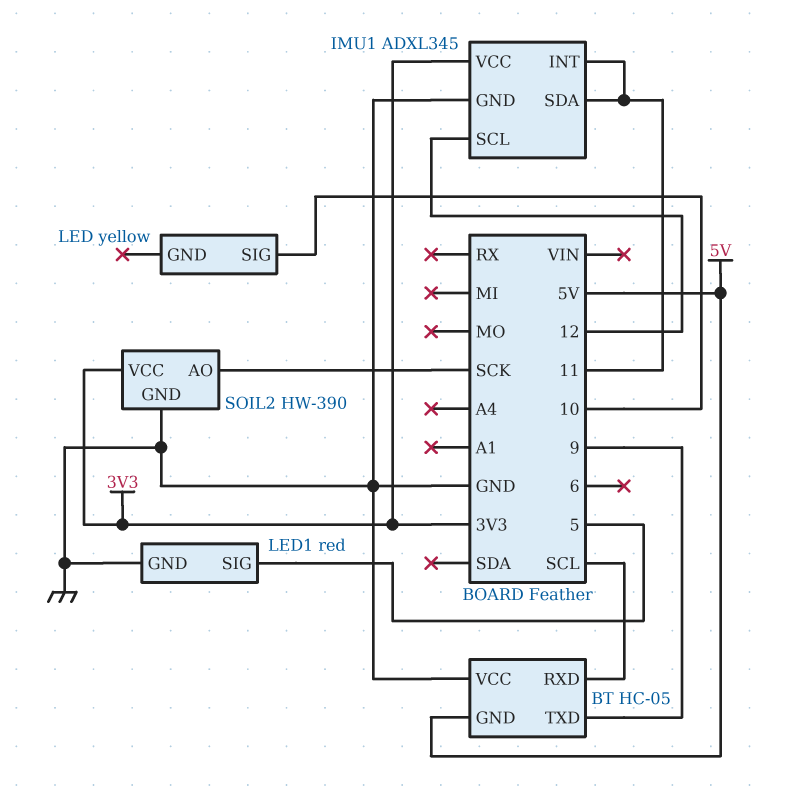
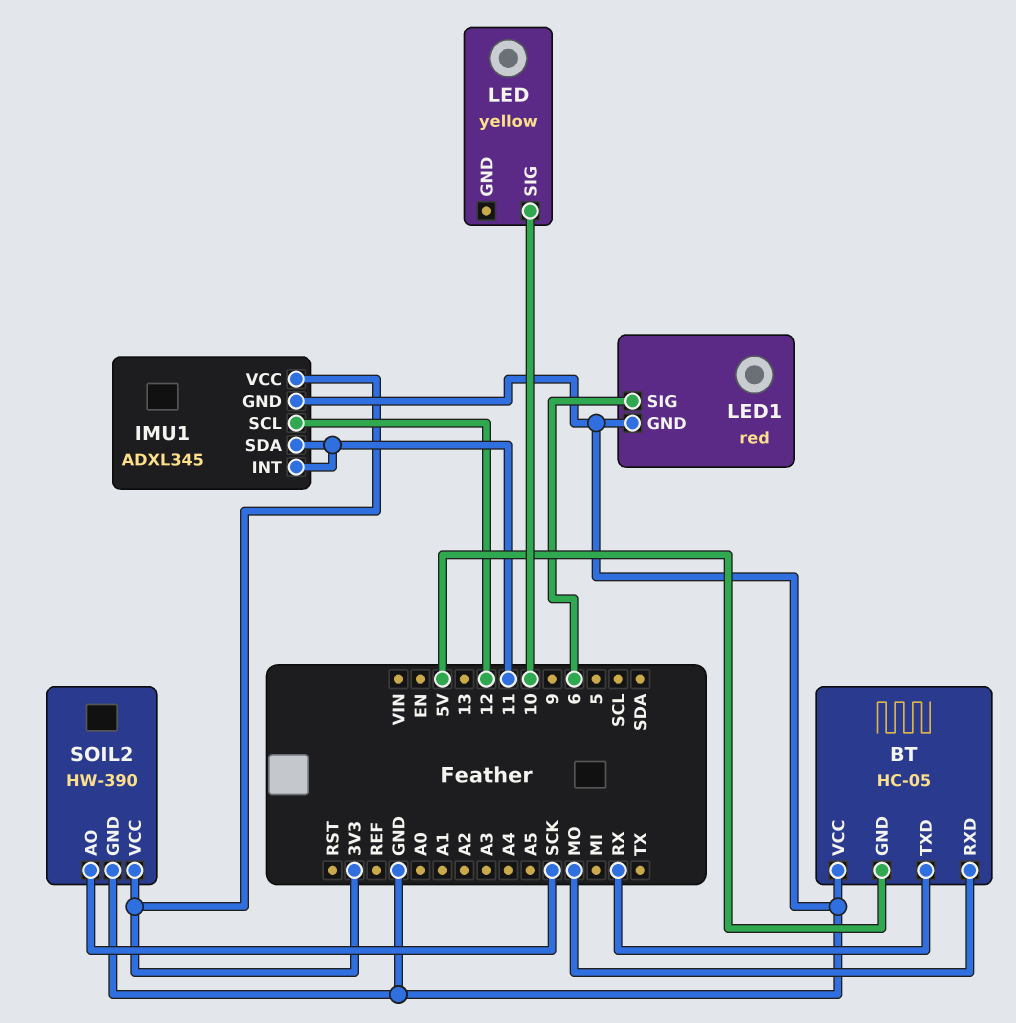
BT pin RXD: SCL -> MO
BT pin TXD: 9 -> RX
LED1 pin SIG: 5 -> 6

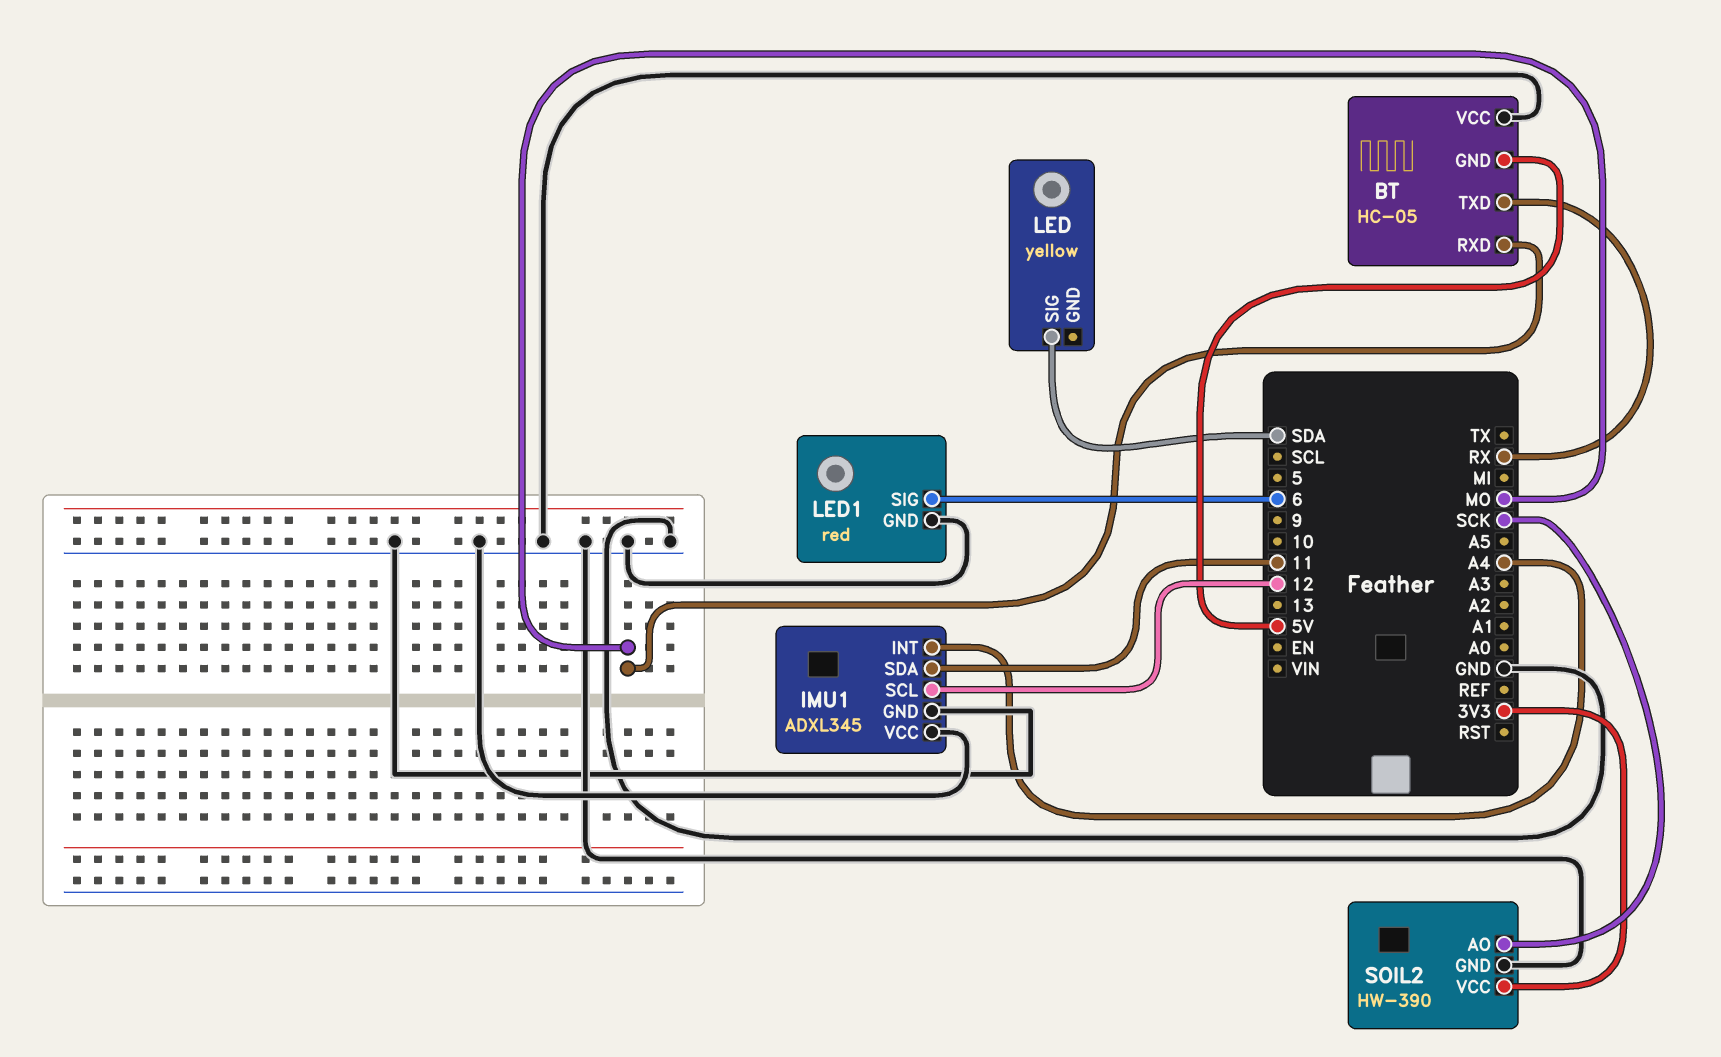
IMU1 pin INT: 11 -> A4
IMU1 pin VCC: 3V3 -> GND
LED pin SIG: 10 -> SDA

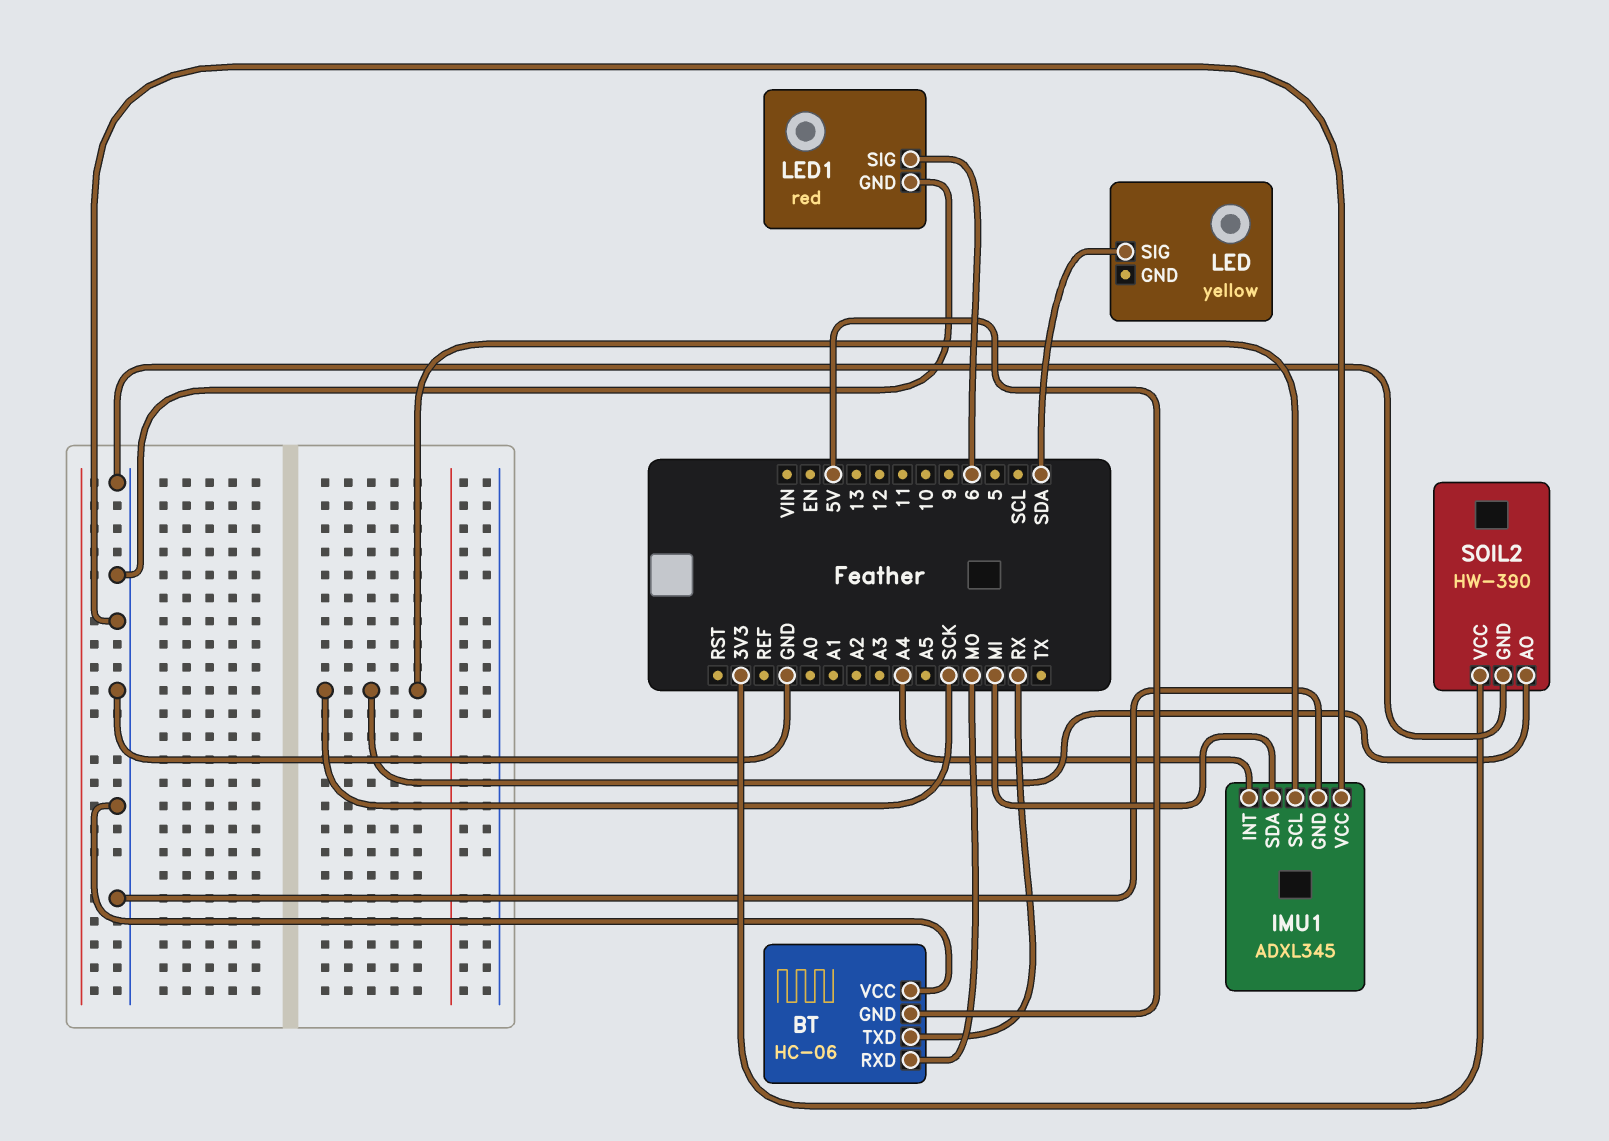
BT: HC-05 -> HC-06
IMU1 pin SCL: 12 -> SCK
IMU1 pin SDA: 11 -> MI

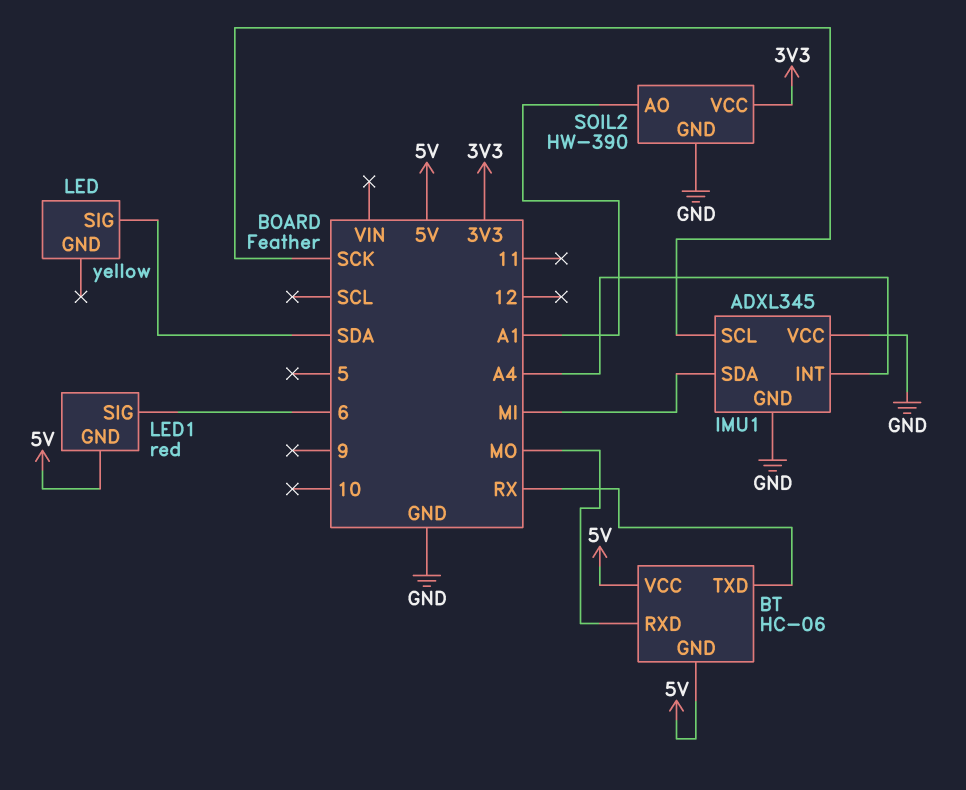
BT pin VCC: GND -> 5V
LED1 pin GND: GND -> 5V
SOIL2 pin AO: SCK -> A1

